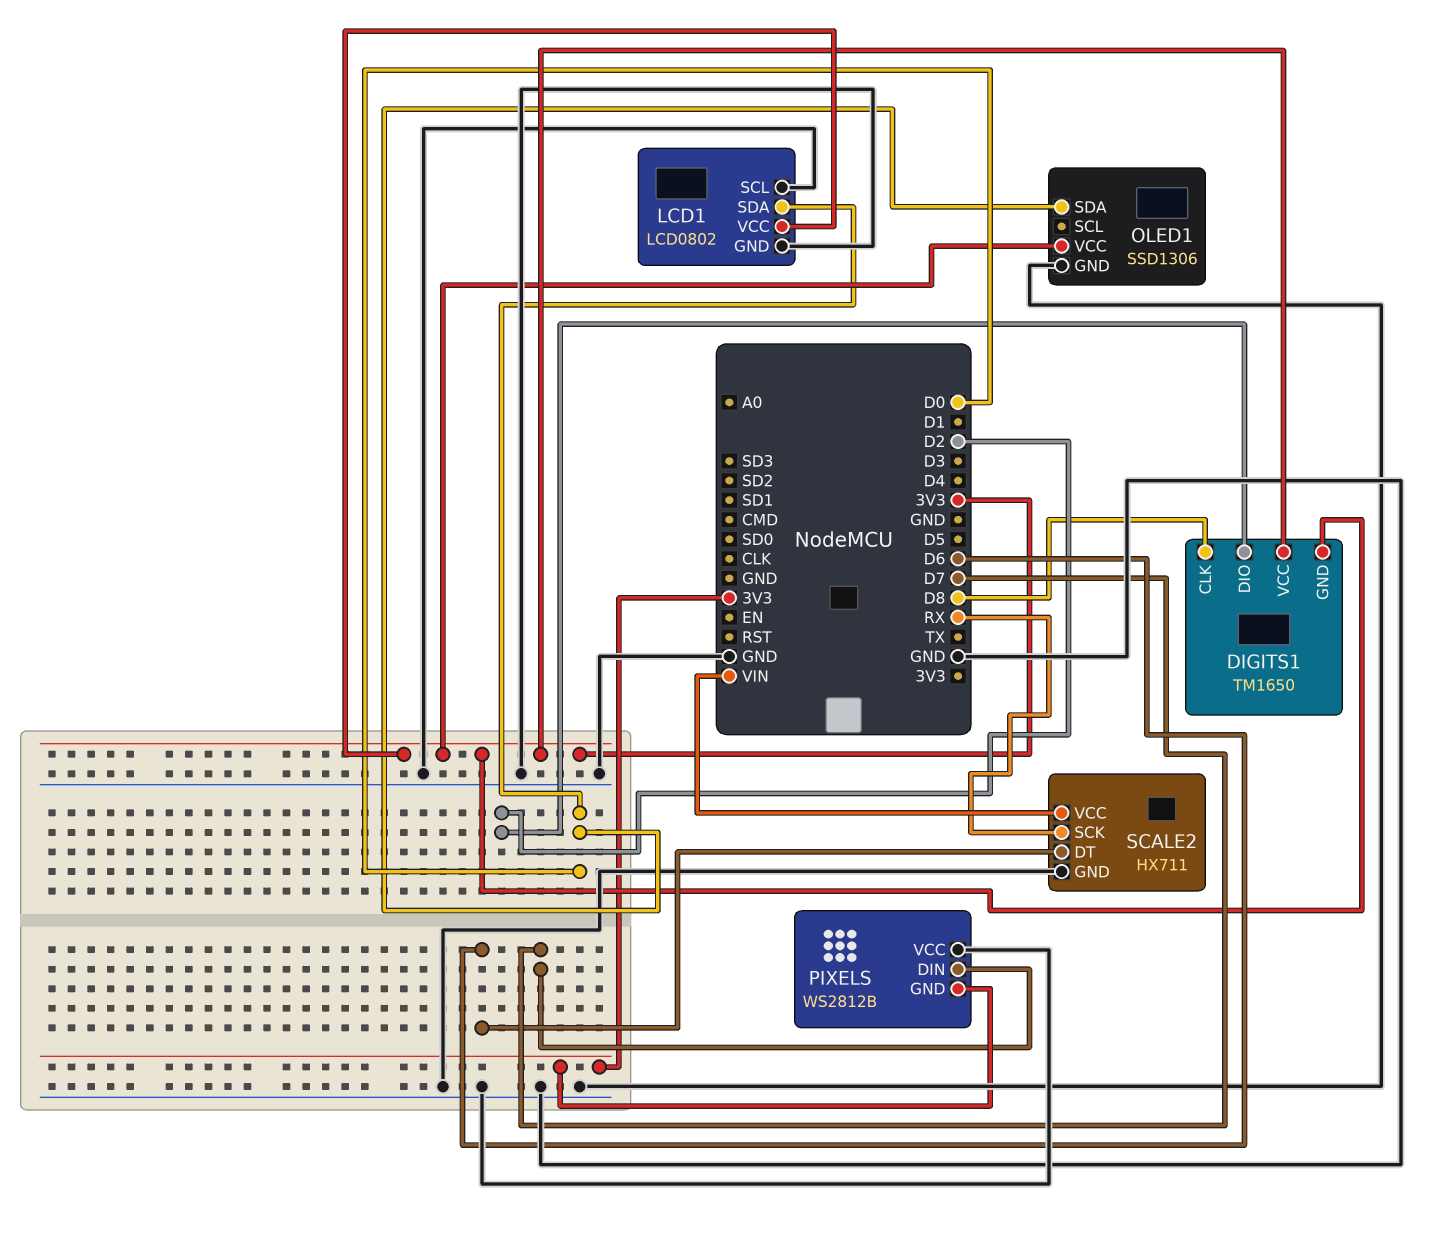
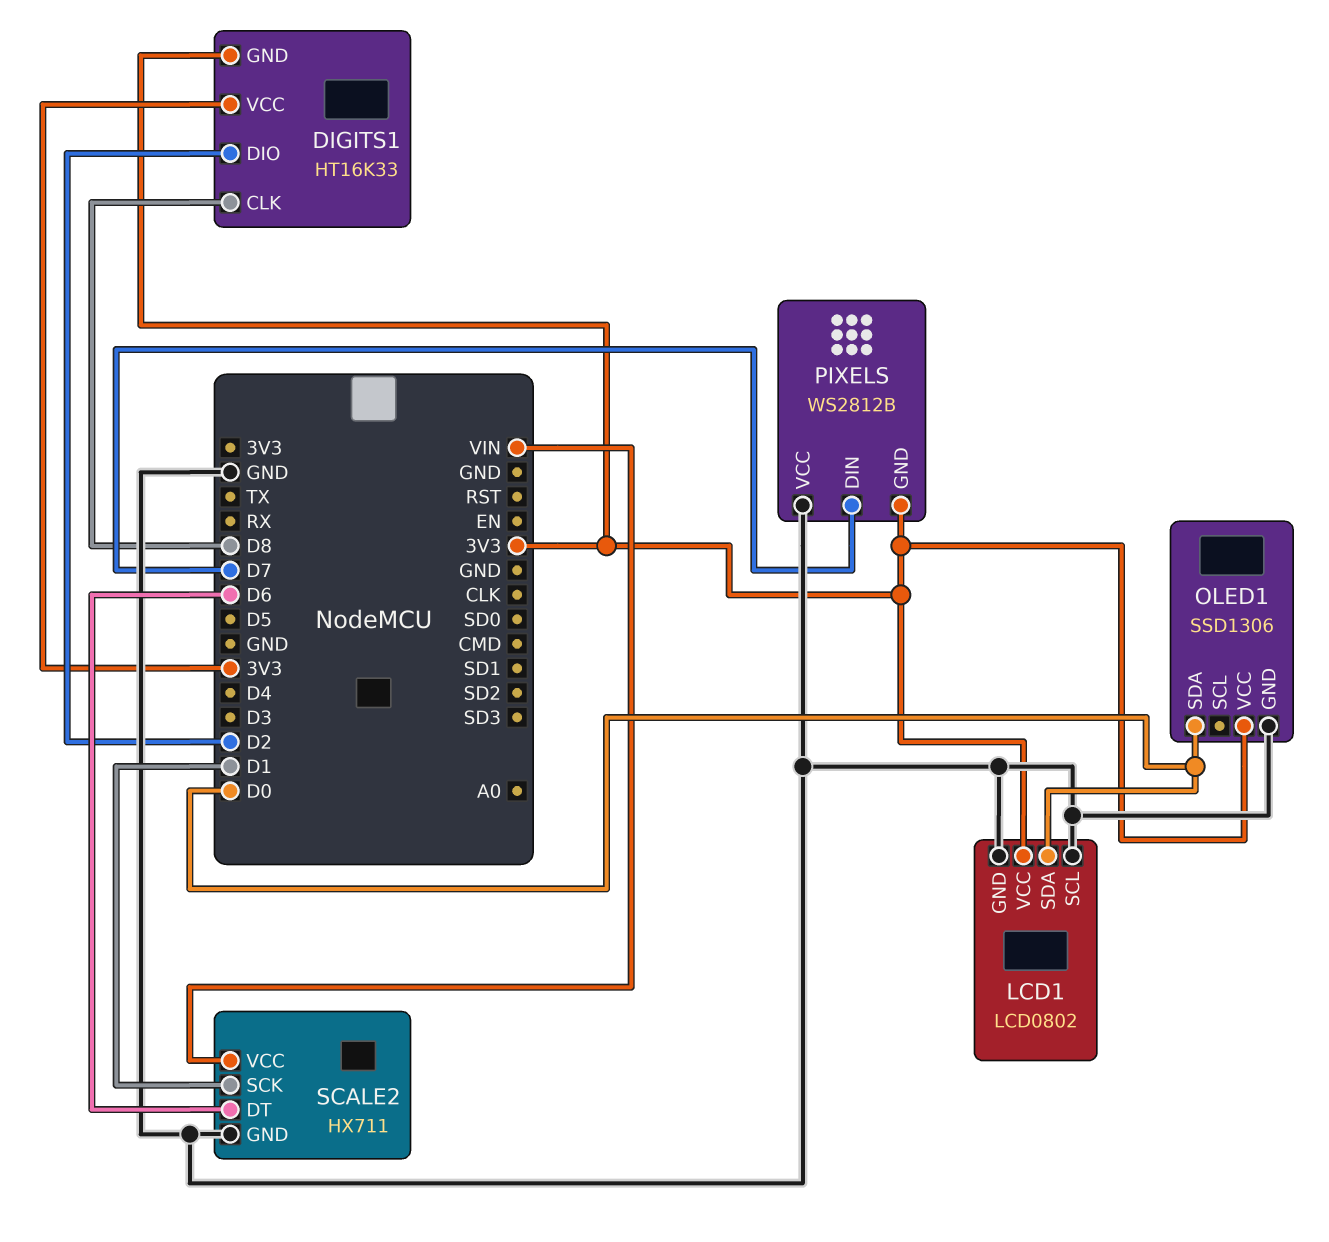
DIGITS1: TM1650 -> HT16K33
SCALE2 pin SCK: RX -> D1

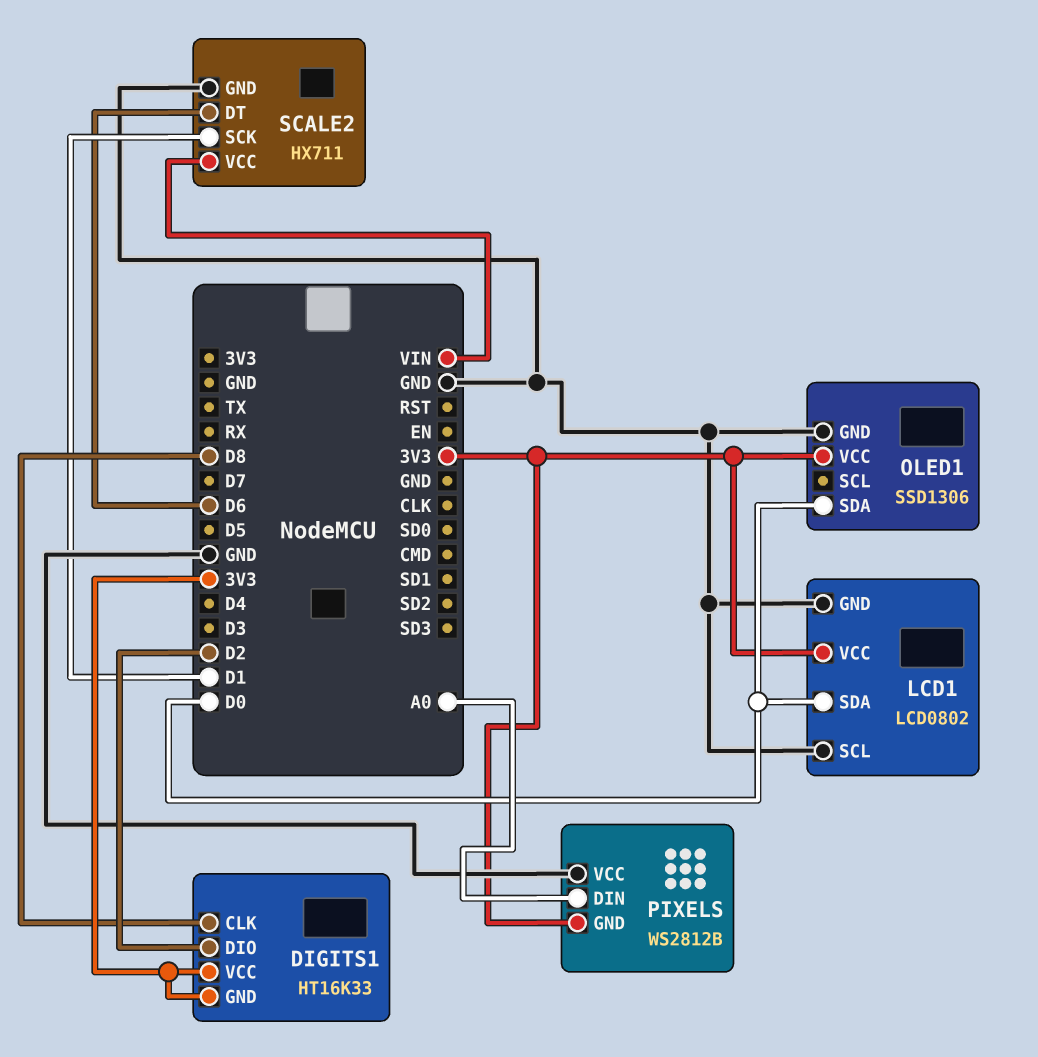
PIXELS pin DIN: D7 -> A0

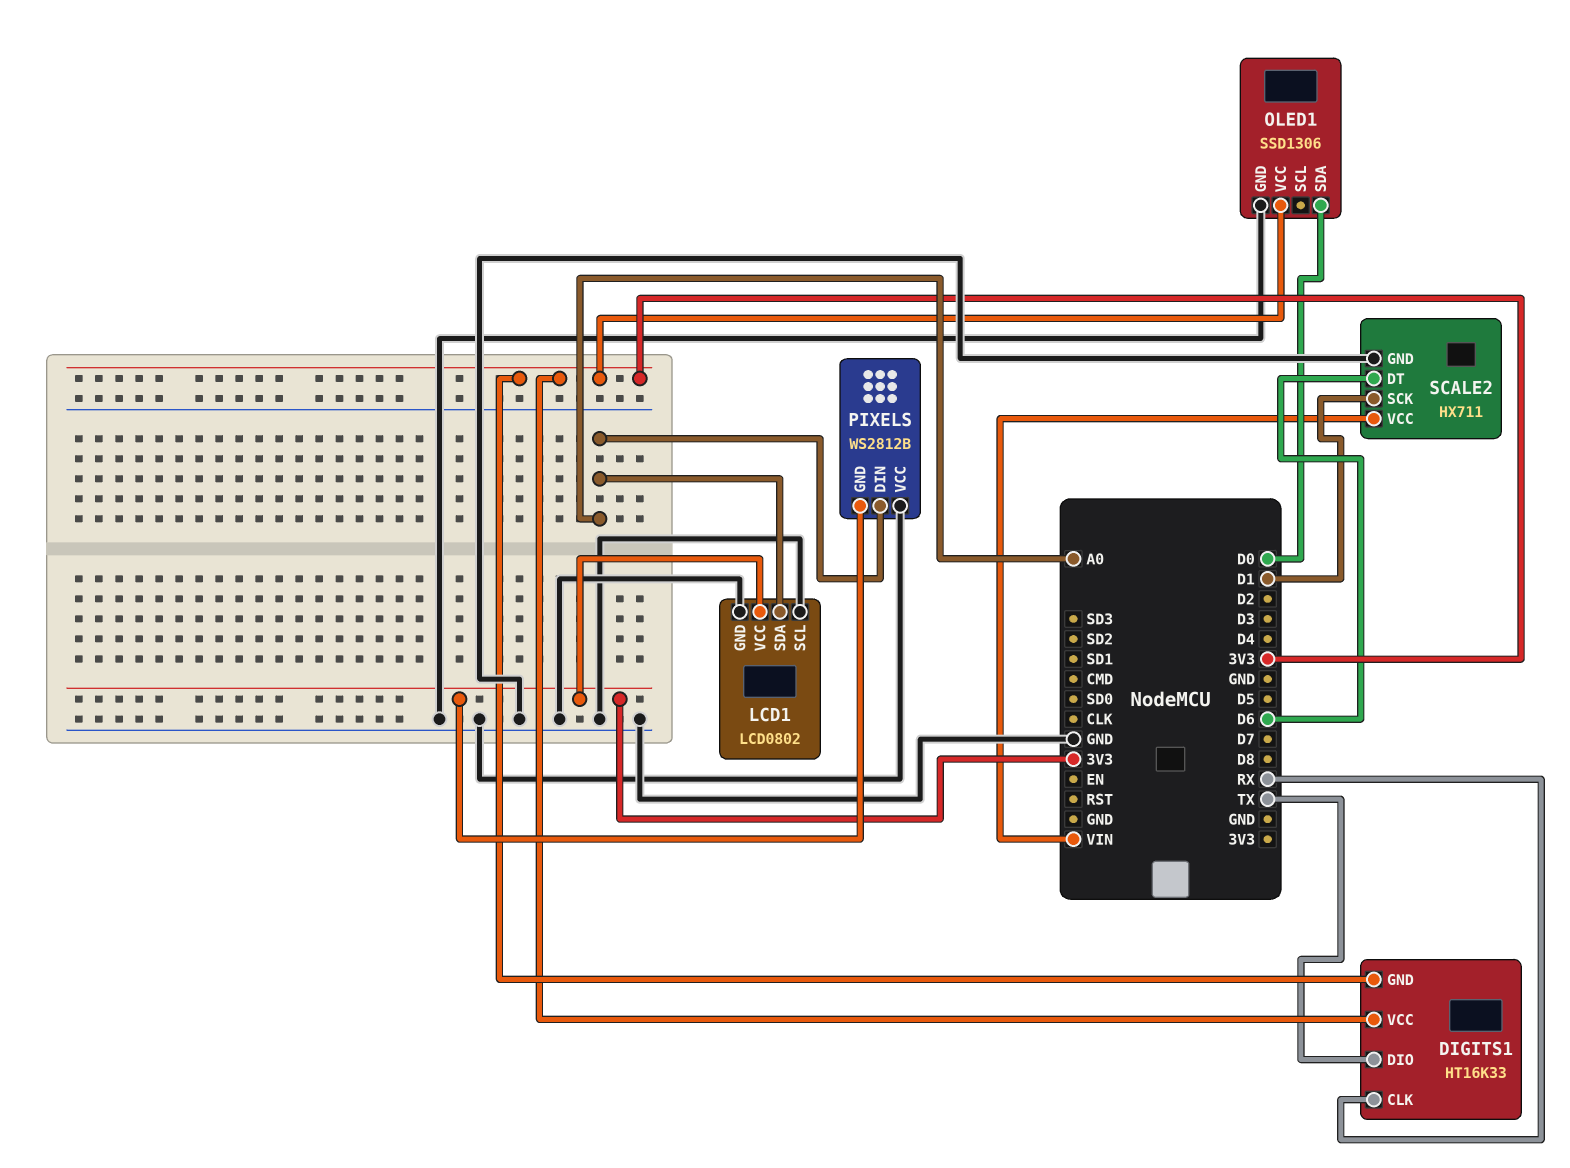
DIGITS1 pin CLK: D8 -> RX
DIGITS1 pin DIO: D2 -> TX
LCD1 pin SDA: D0 -> A0

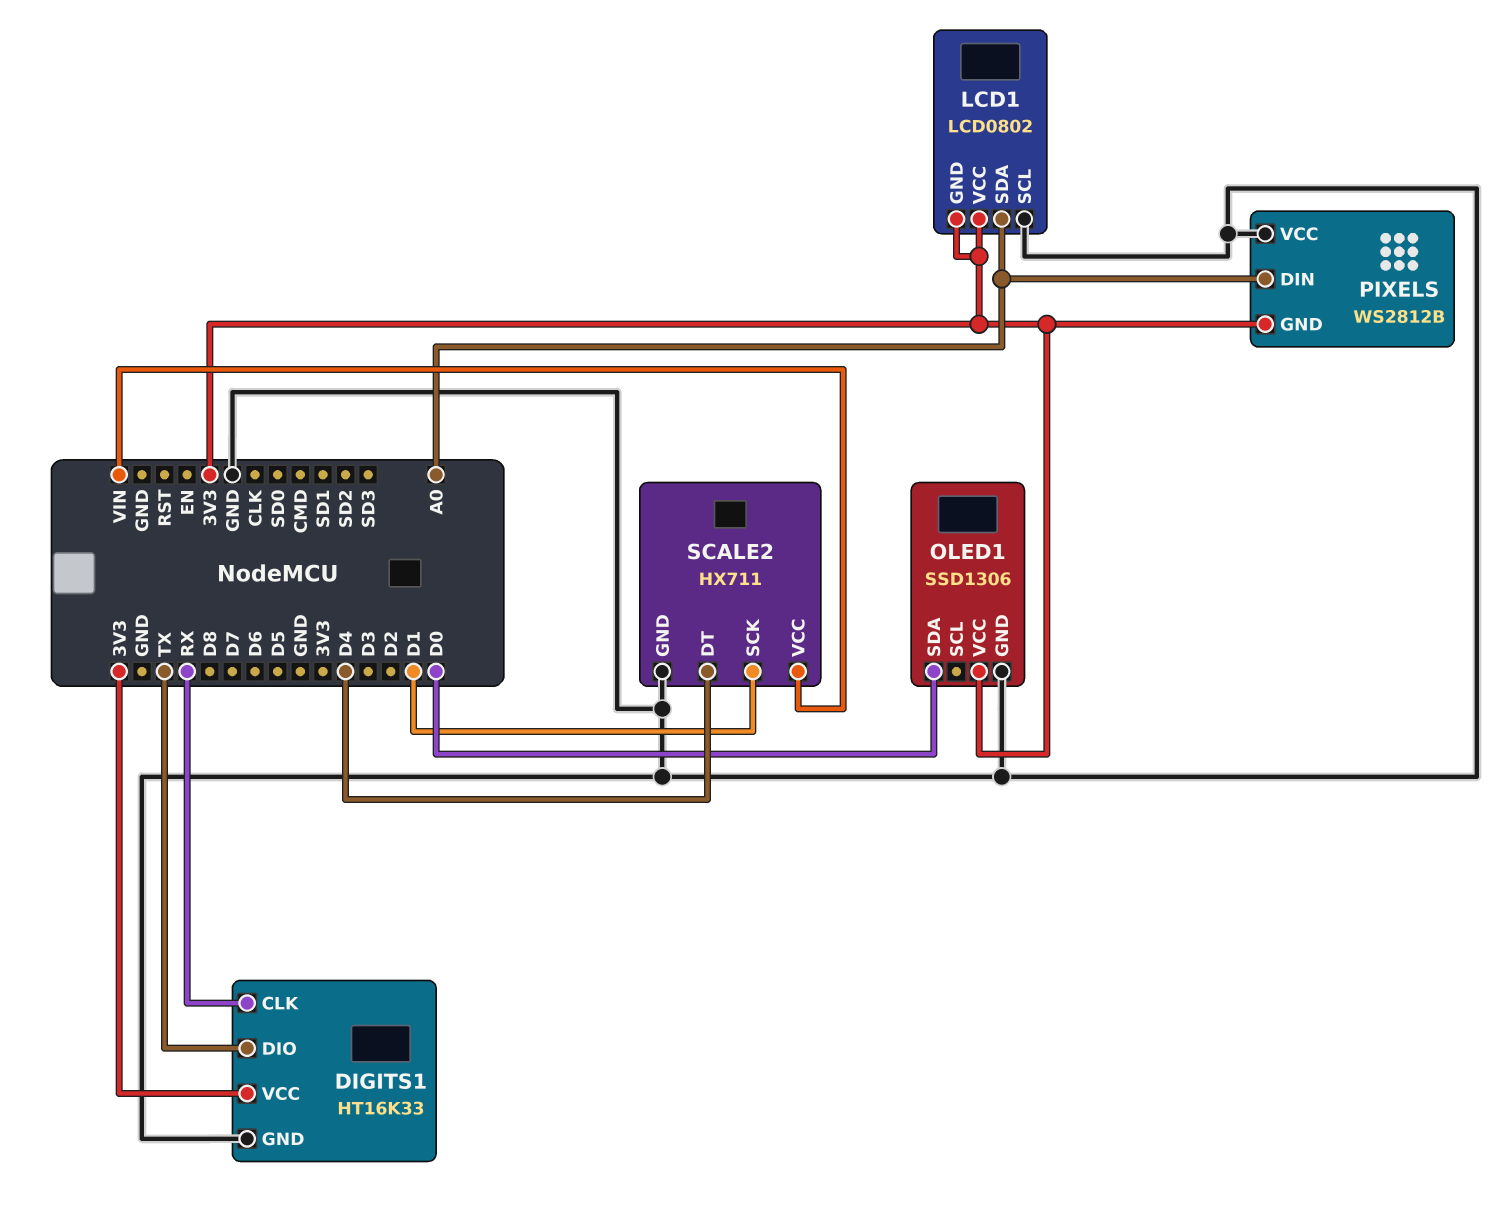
DIGITS1 pin GND: 3V3 -> GND
LCD1 pin GND: GND -> 3V3
SCALE2 pin DT: D6 -> D4

